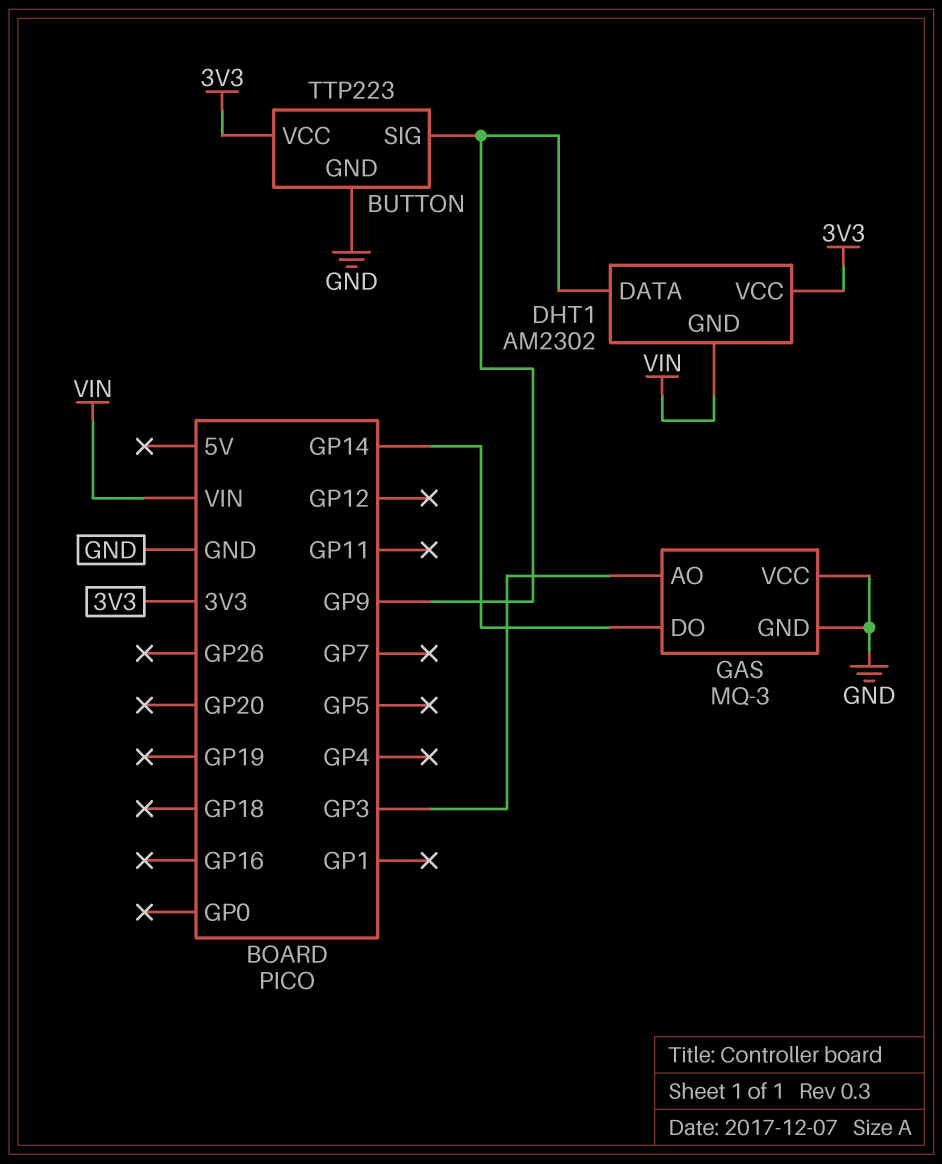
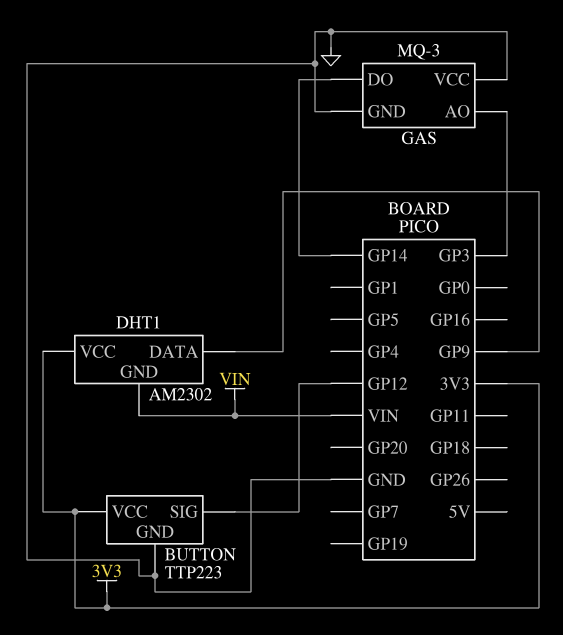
BUTTON pin SIG: GP9 -> GP12

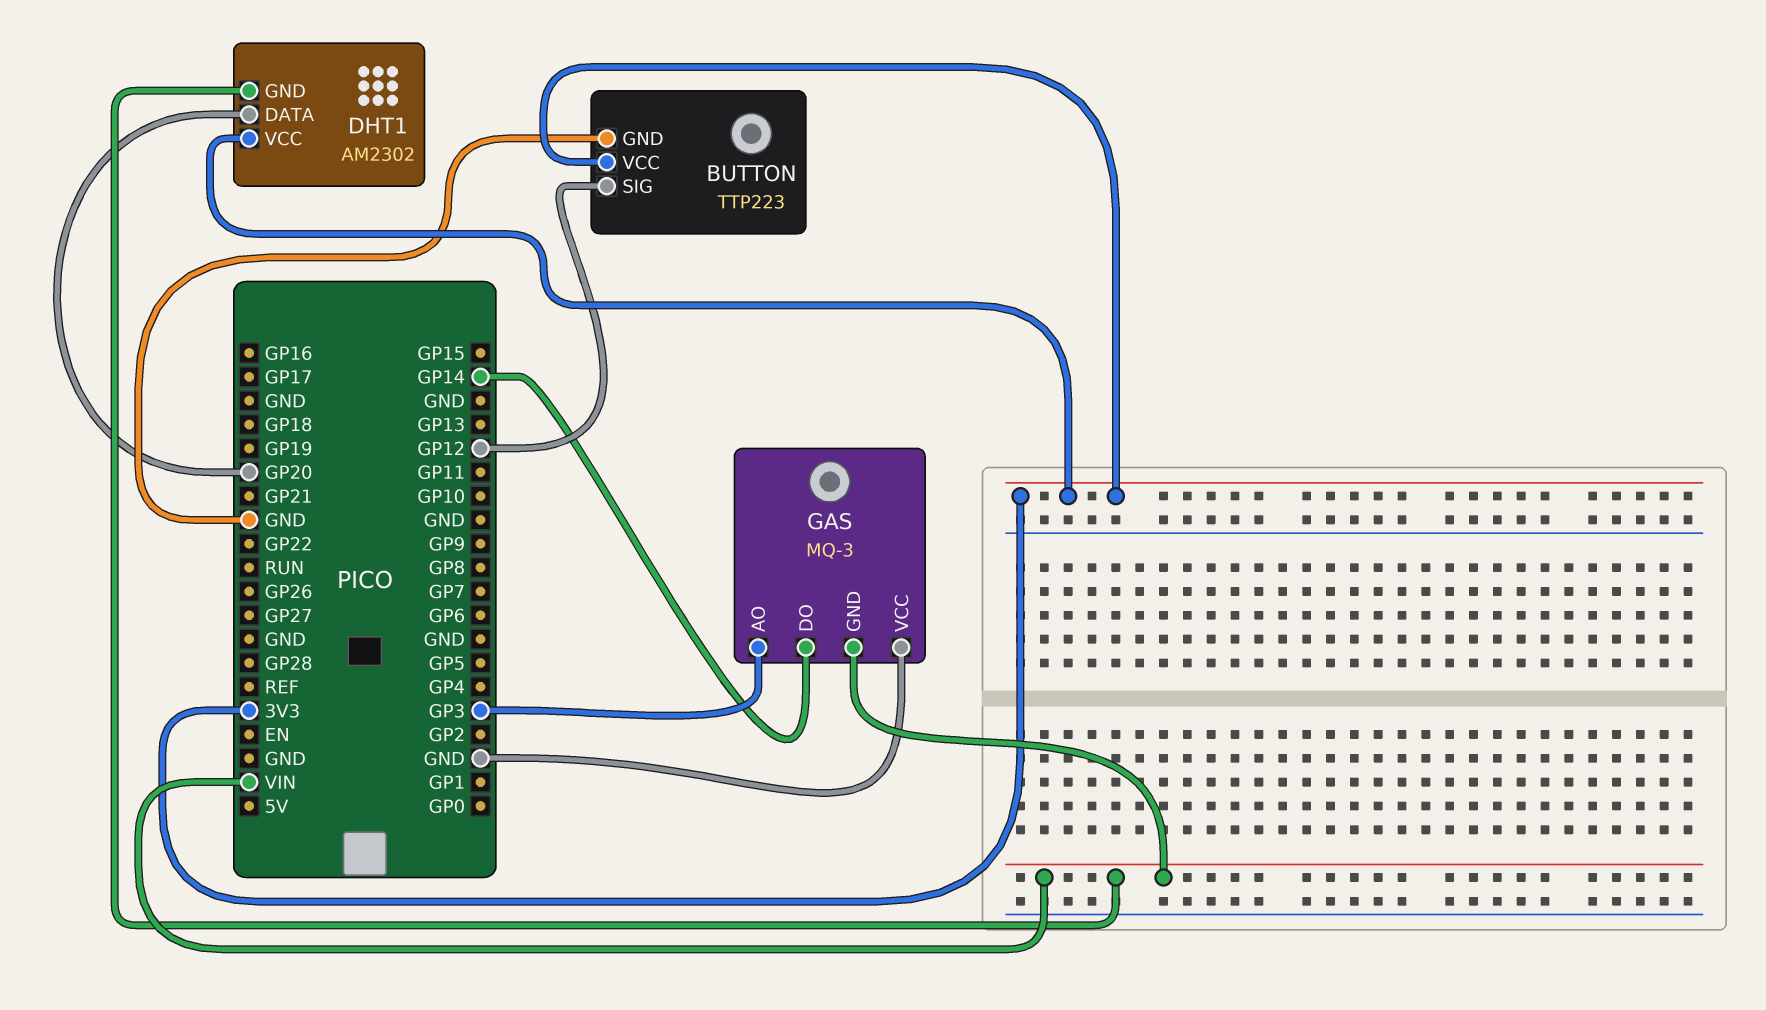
DHT1 pin DATA: GP9 -> GP20
GAS pin GND: GND -> VIN

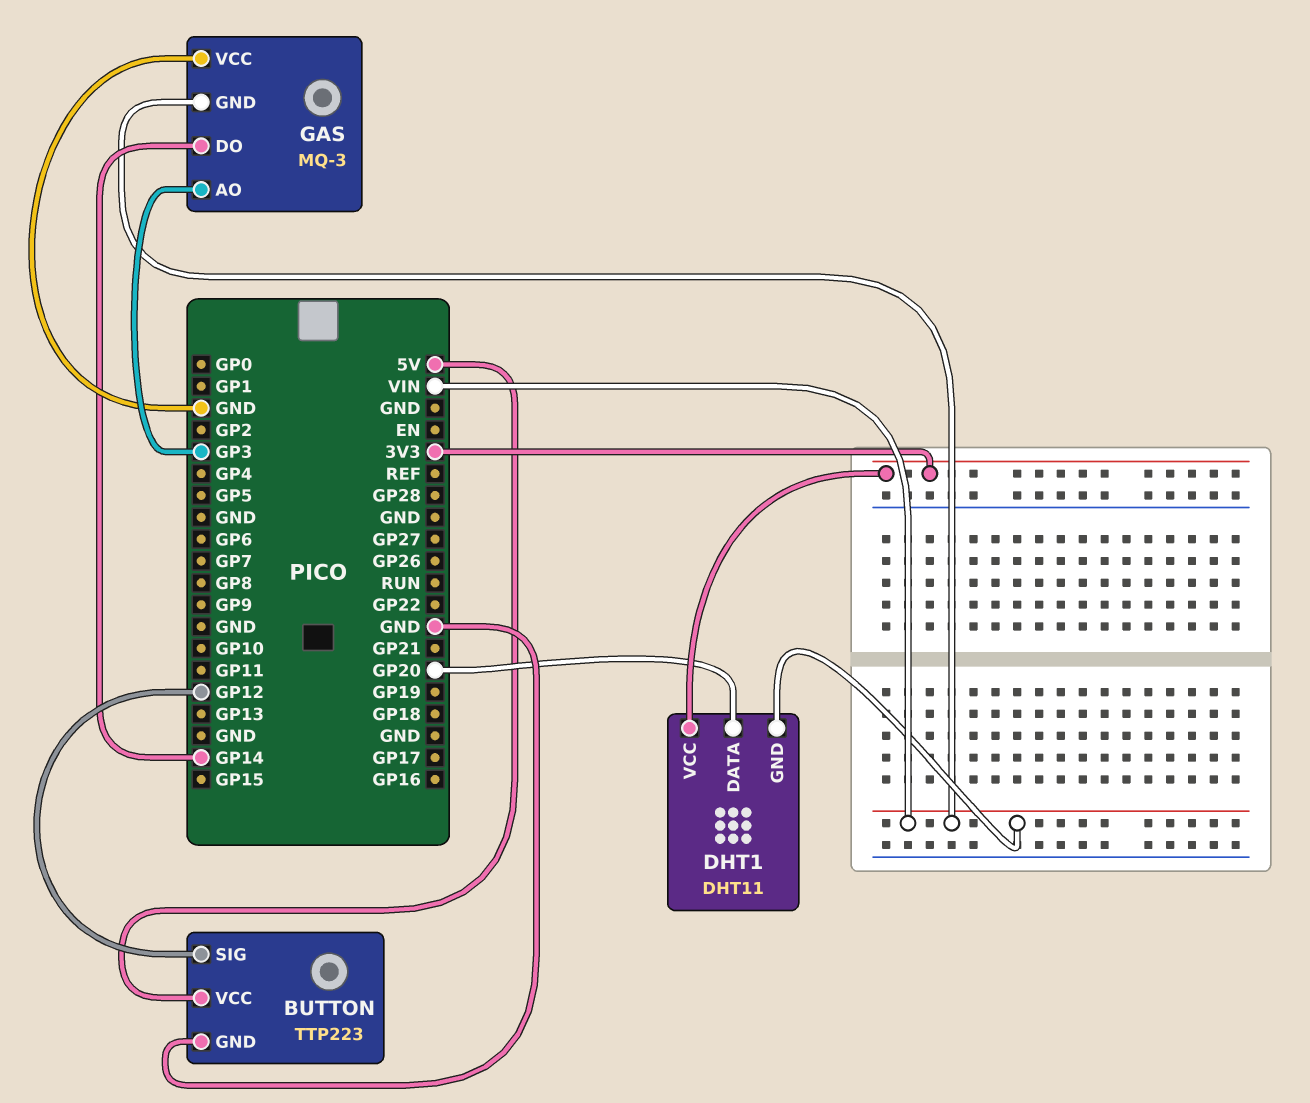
BUTTON pin VCC: 3V3 -> 5V
DHT1: AM2302 -> DHT11

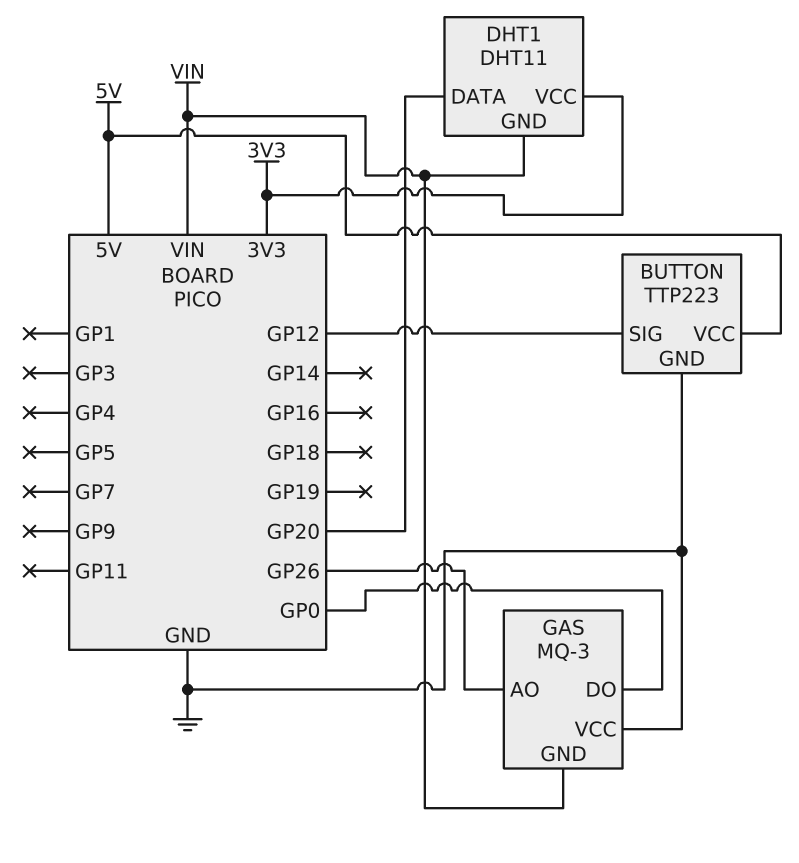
GAS pin AO: GP3 -> GP26
GAS pin DO: GP14 -> GP0

